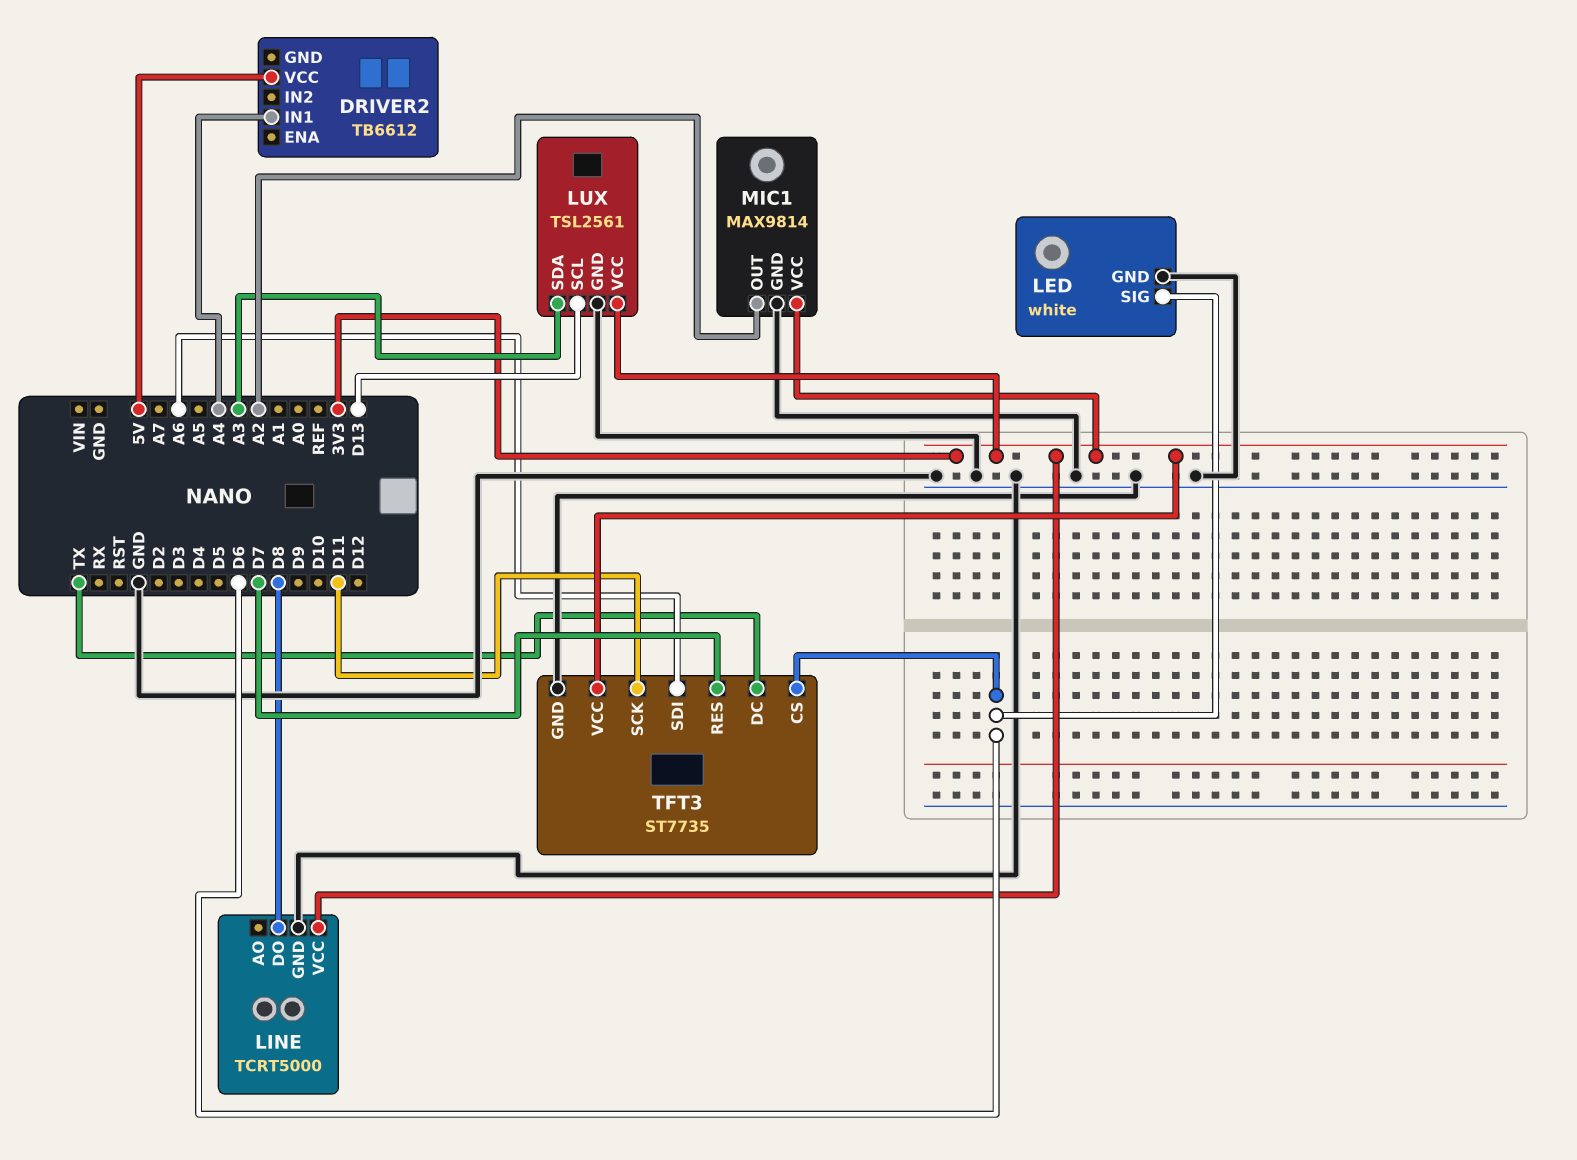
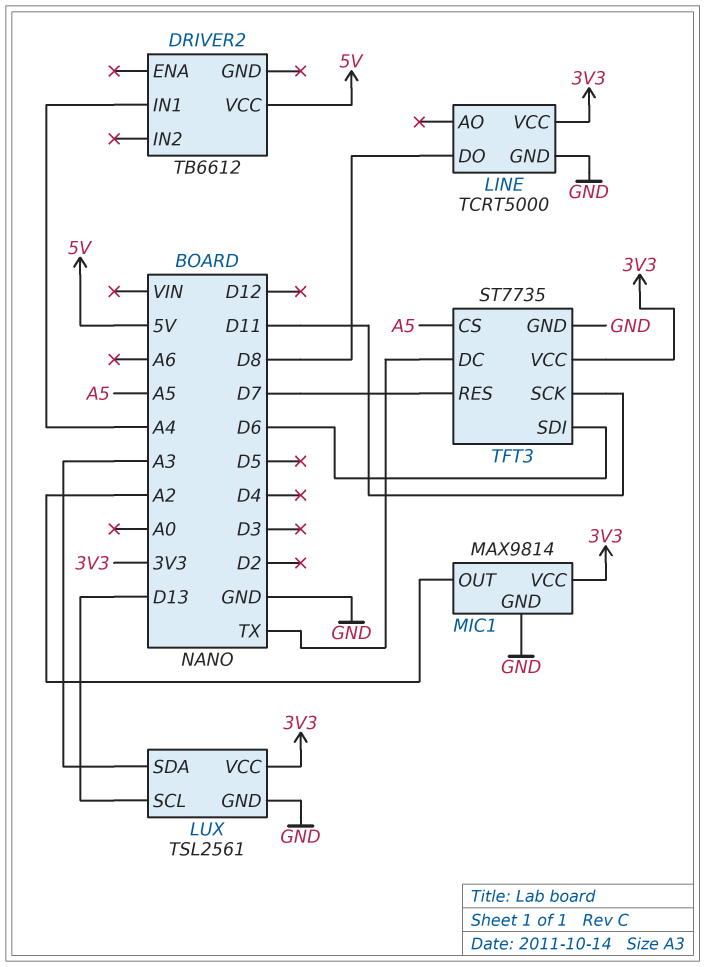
LED: white -> none
LED pin GND: GND -> none
LED pin SIG: D6 -> none
TFT3 pin CS: D6 -> A5
TFT3 pin SDI: A6 -> D6

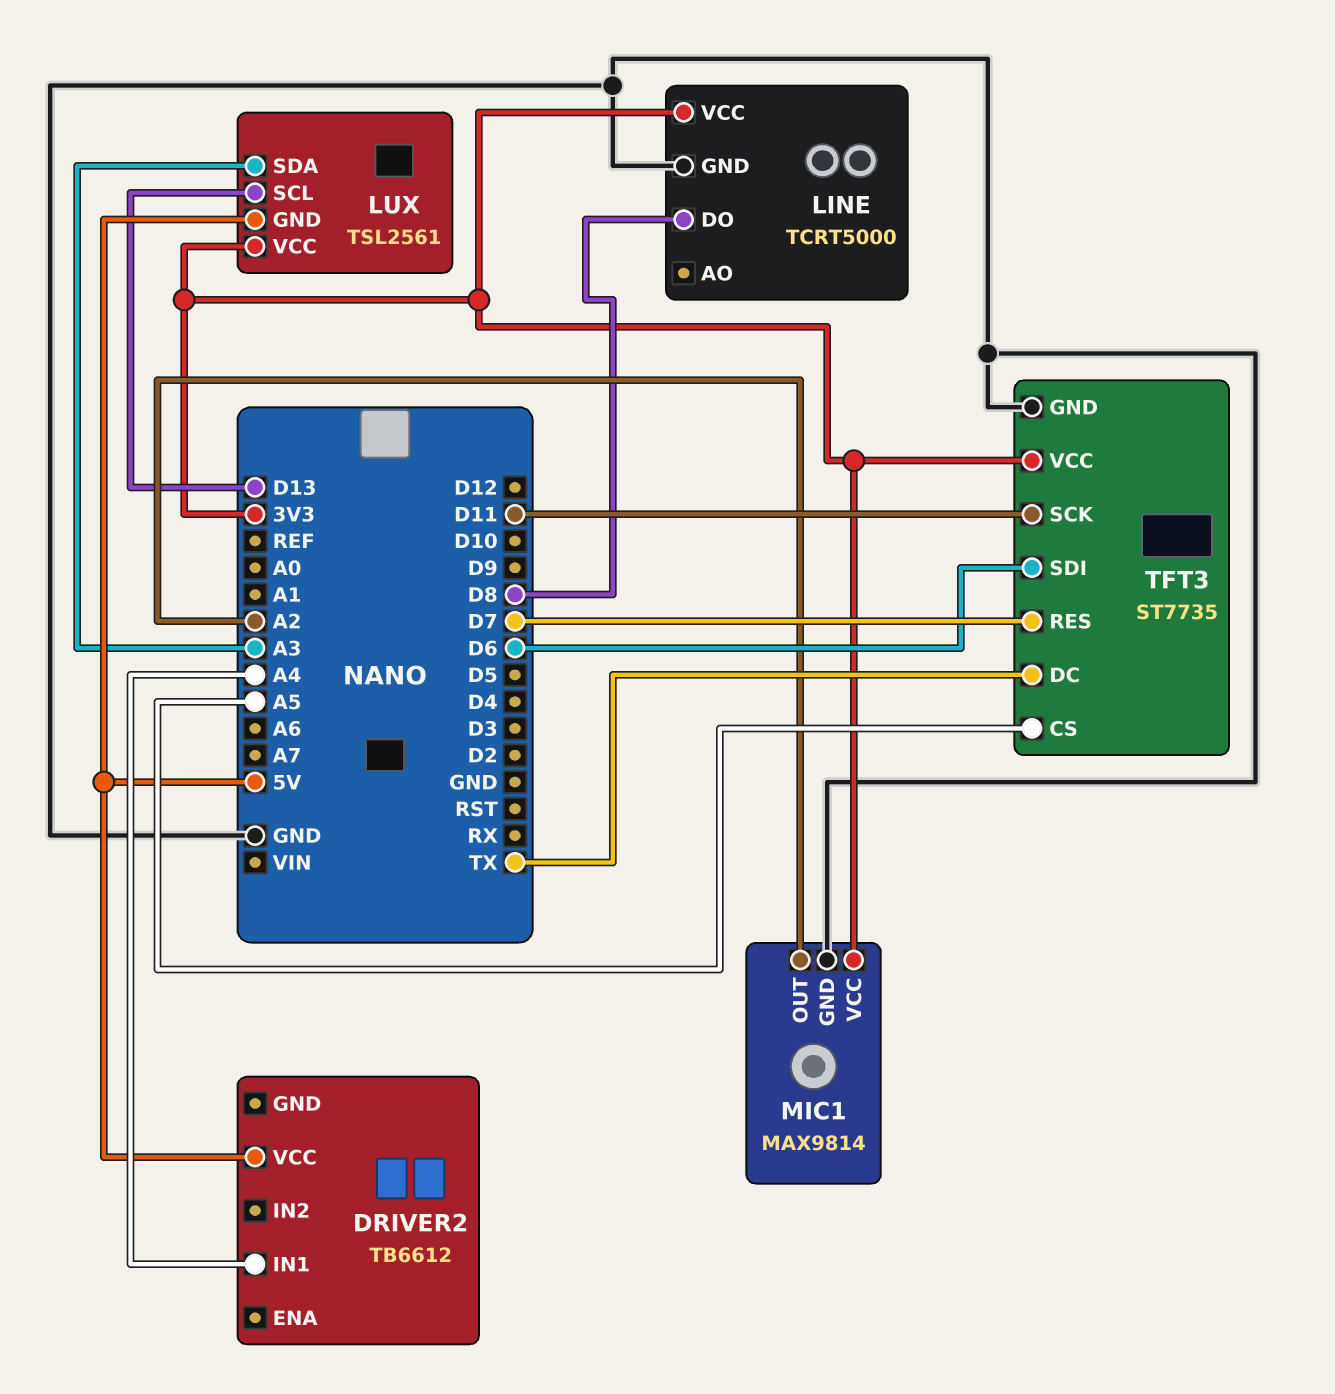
LUX pin GND: GND -> 5V

